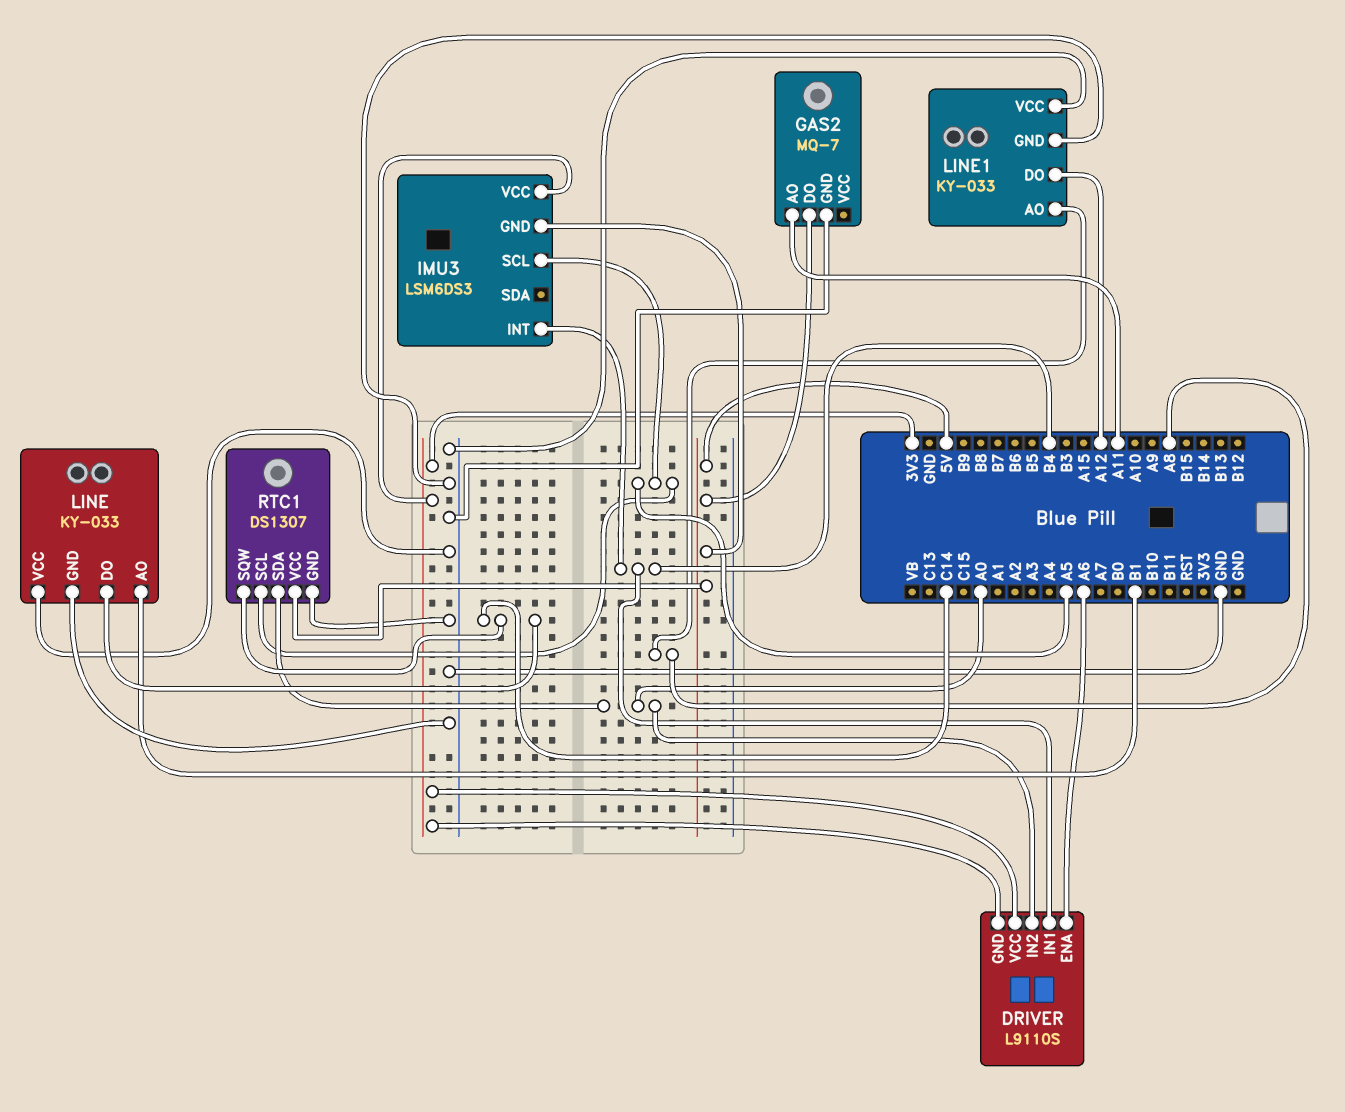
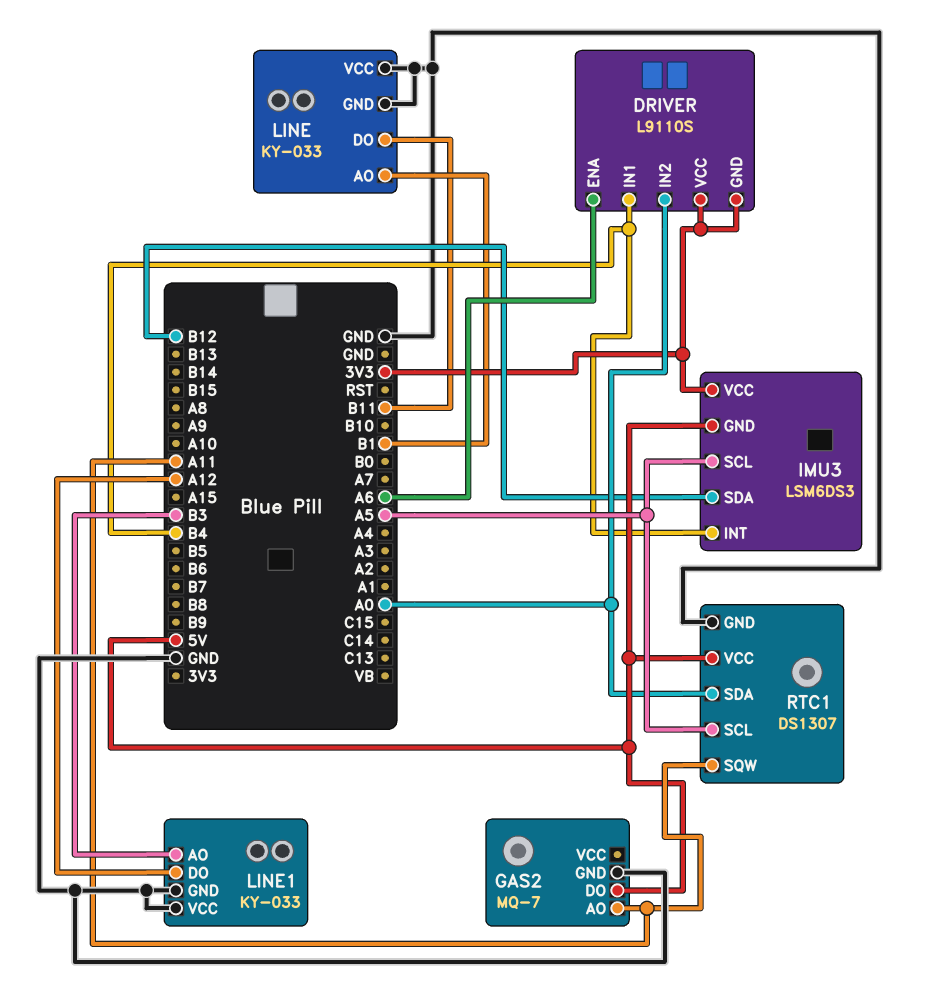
IMU3 pin SDA: none -> B12
LINE pin DO: C14 -> B11
LINE1 pin AO: A8 -> B3
RTC1 pin SQW: C14 -> A11

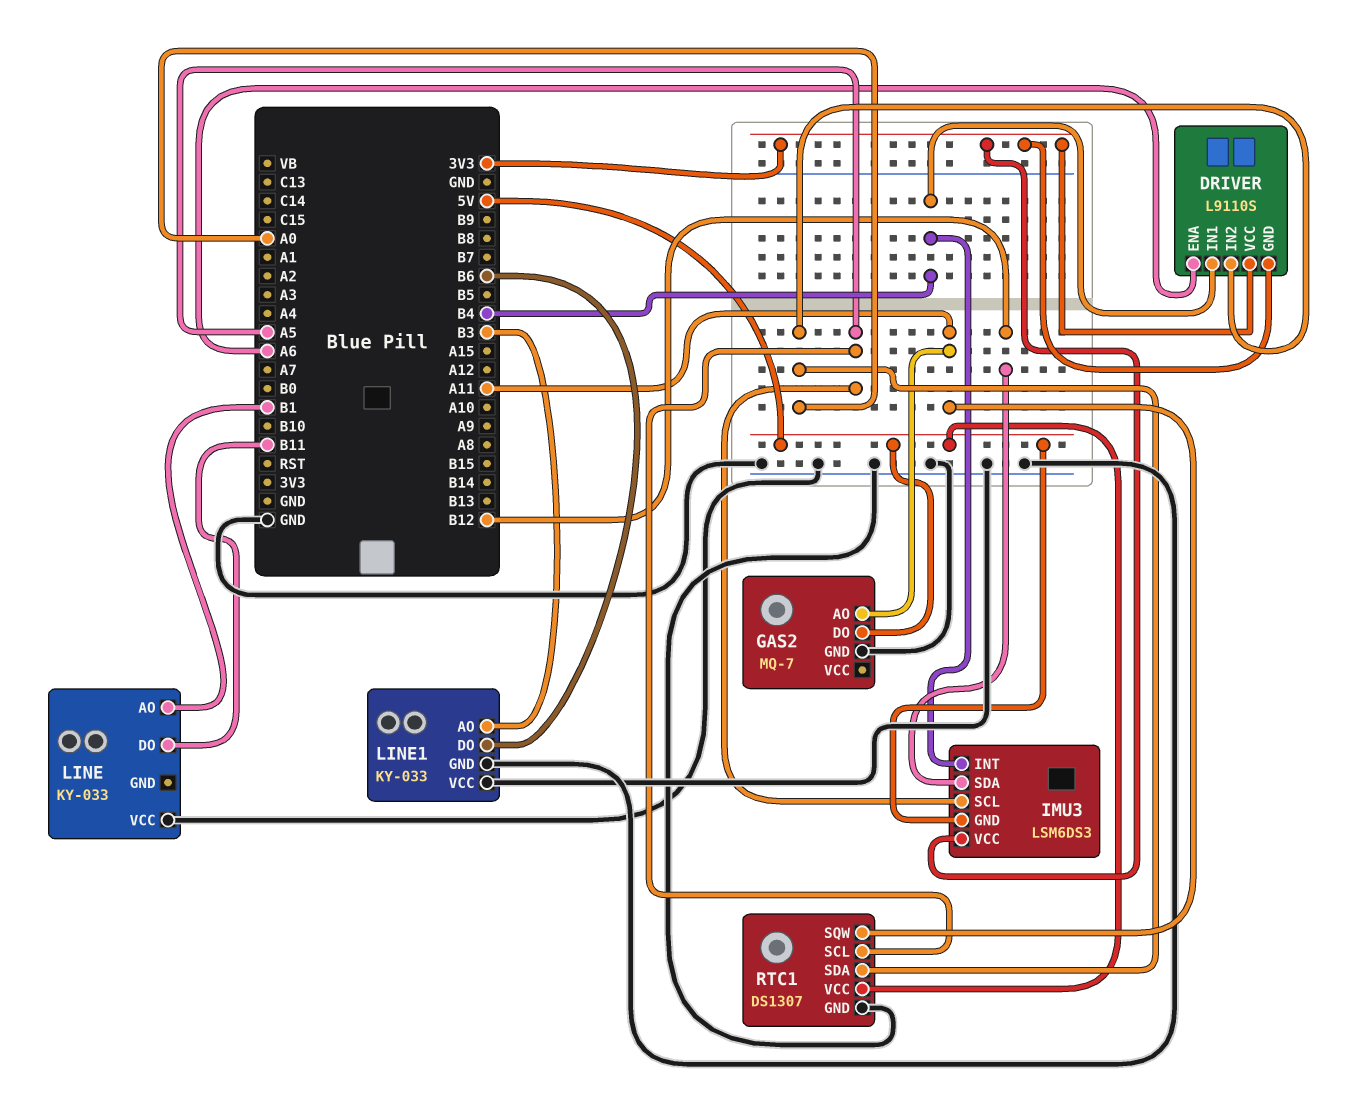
LINE pin GND: GND -> none
LINE1 pin DO: A12 -> B6

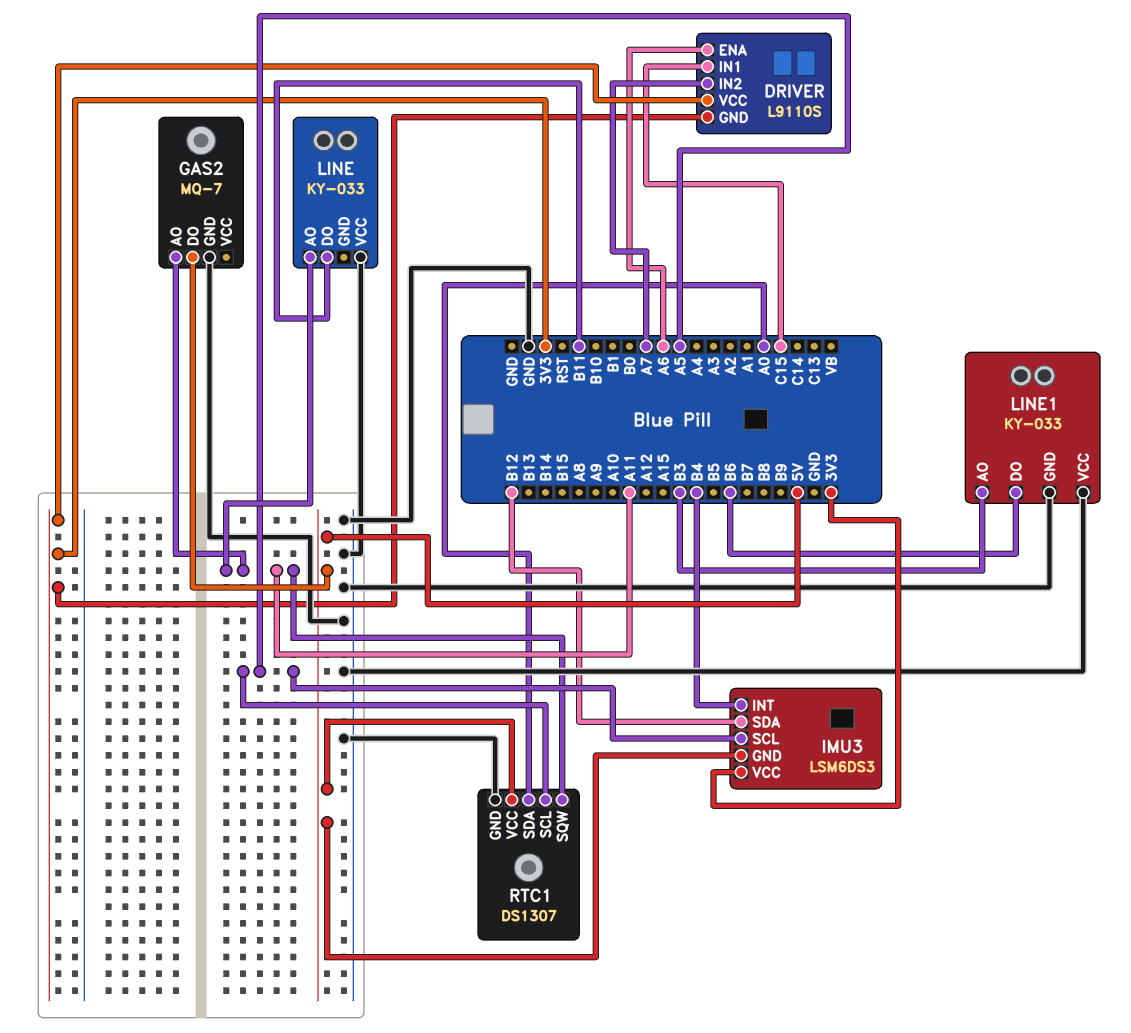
DRIVER pin IN1: B4 -> C15
DRIVER pin IN2: A0 -> A7
LINE pin AO: B1 -> A11

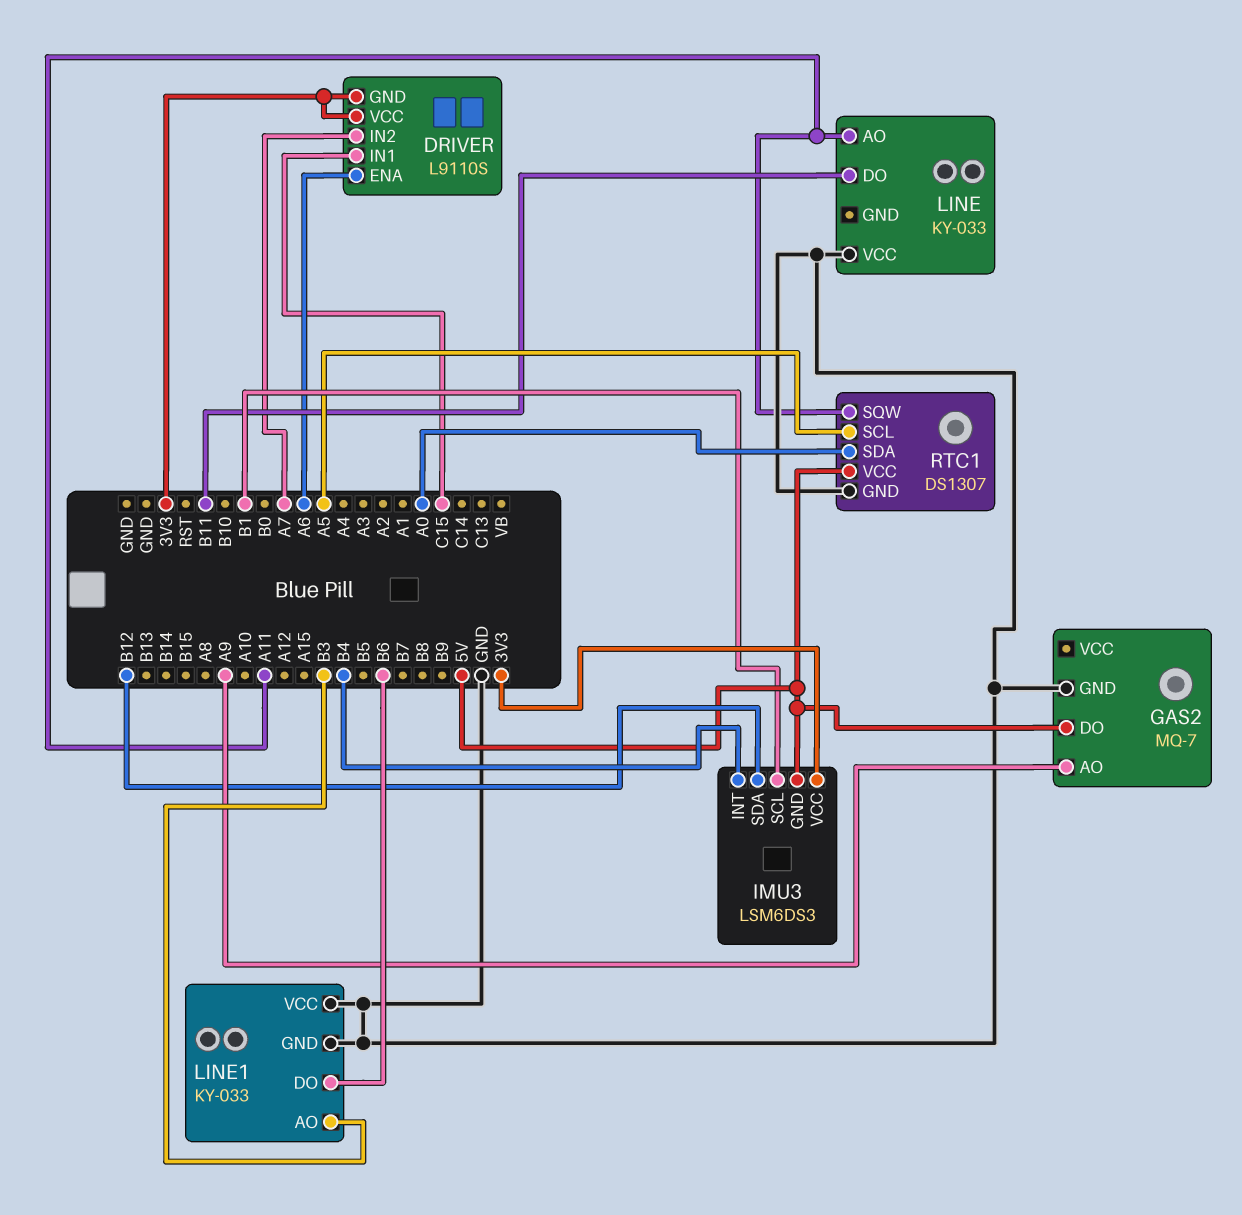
GAS2 pin AO: A11 -> A9
IMU3 pin SCL: A5 -> B1

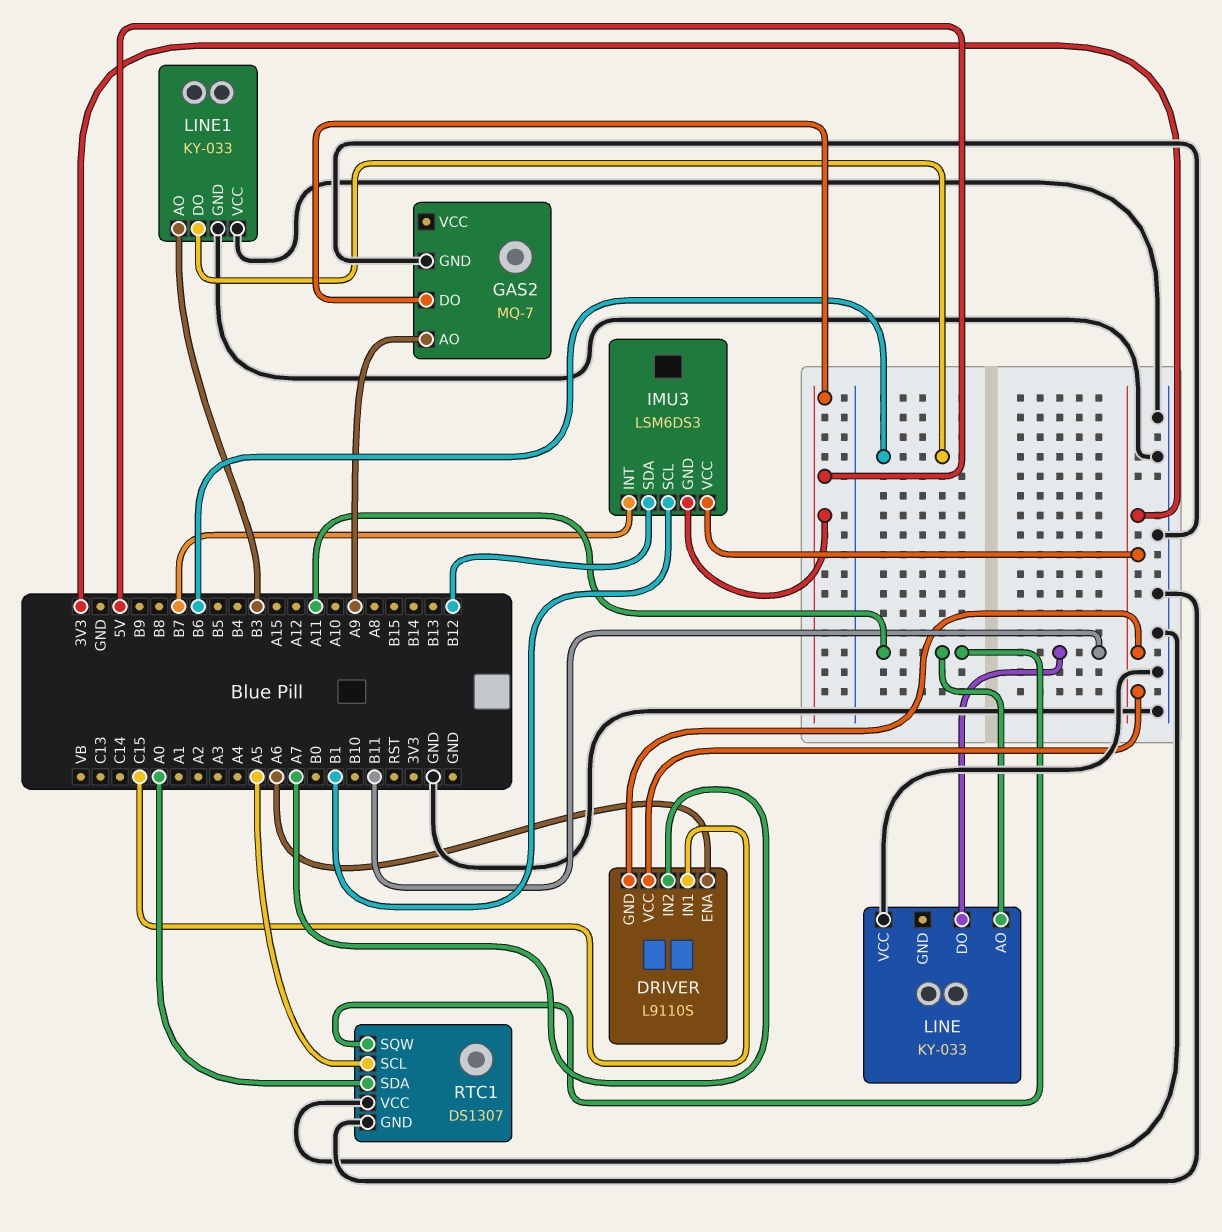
IMU3 pin INT: B4 -> B7
RTC1 pin VCC: 5V -> GND

